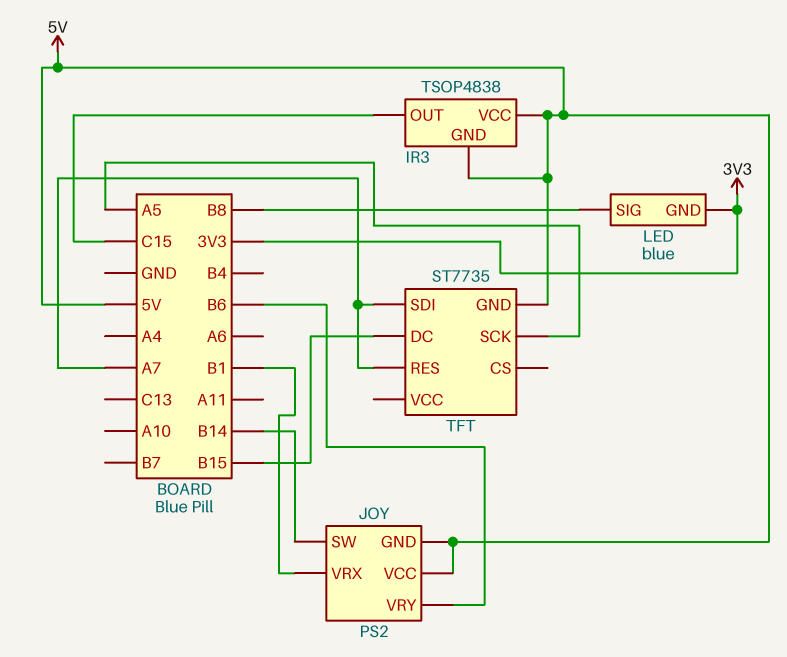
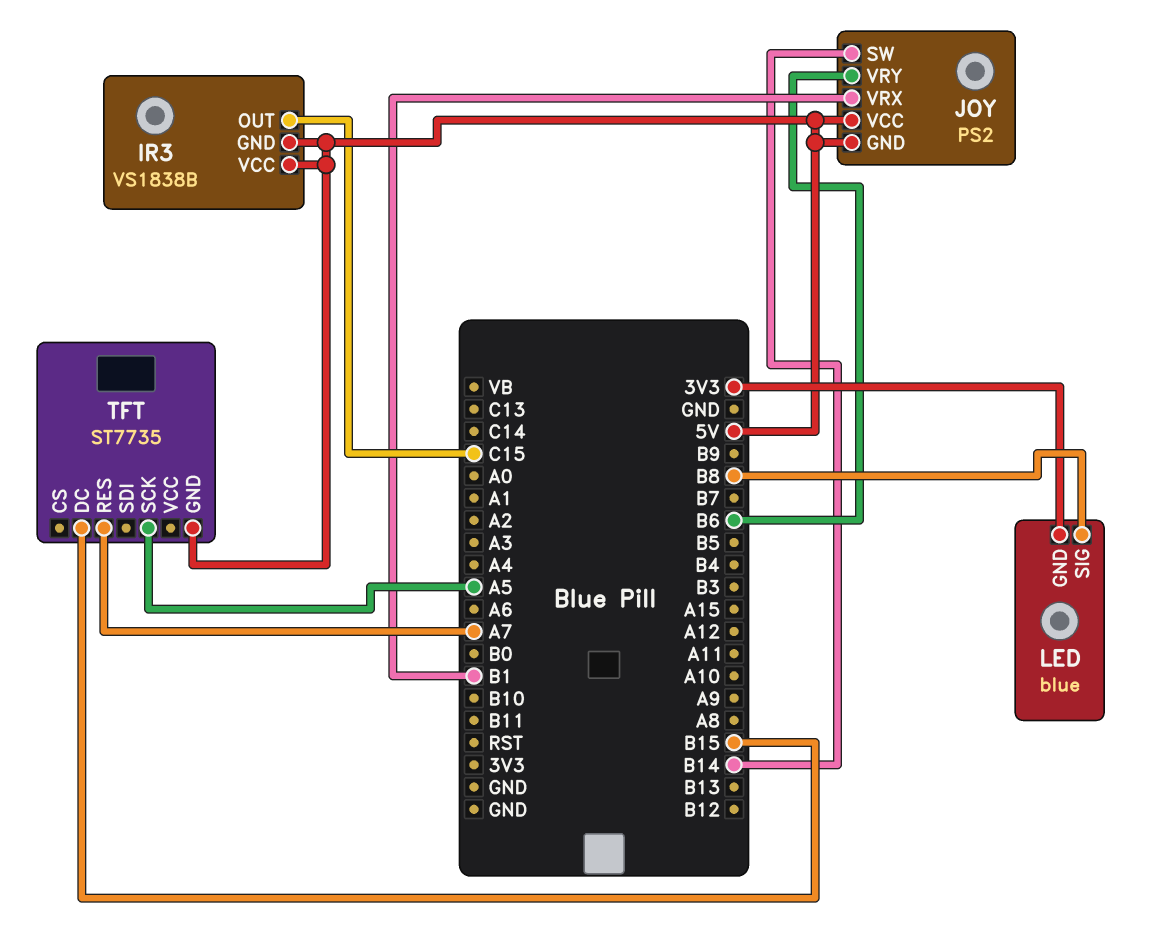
IR3: TSOP4838 -> VS1838B
TFT pin SDI: A7 -> none

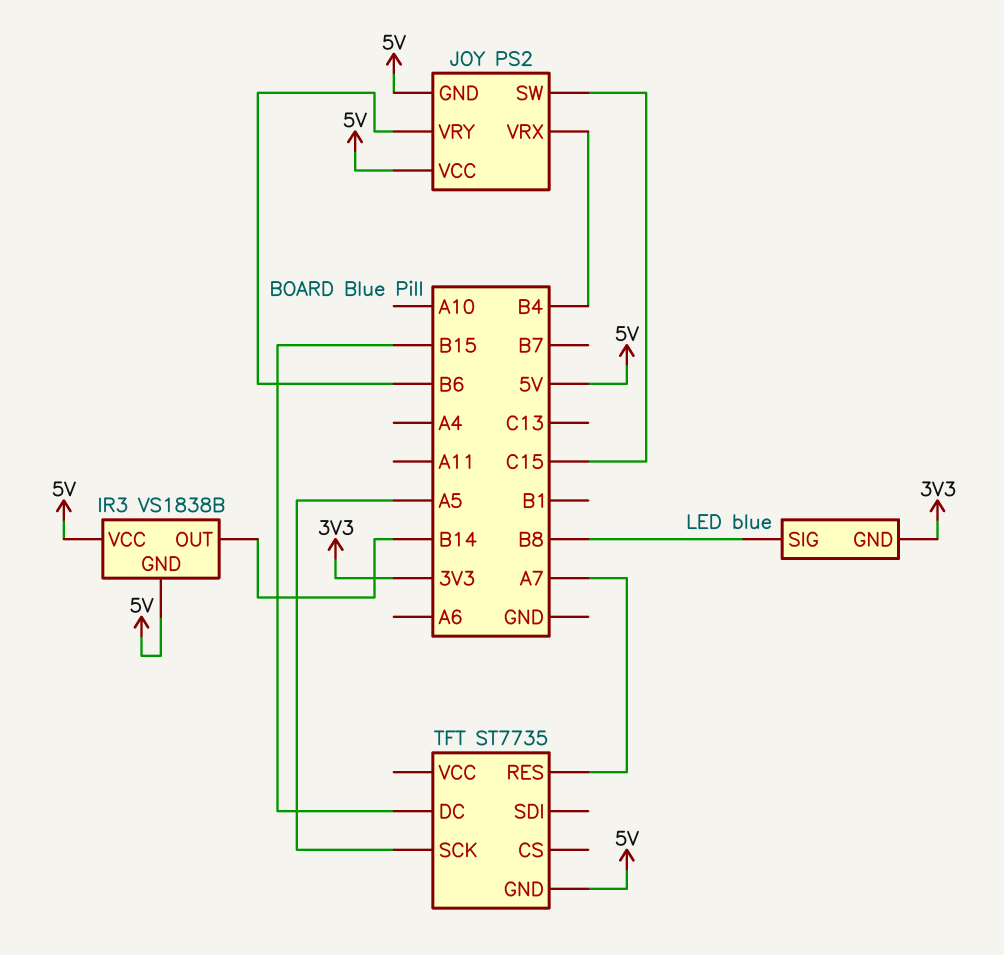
IR3 pin OUT: C15 -> B14
JOY pin SW: B14 -> C15
JOY pin VRX: B1 -> B4

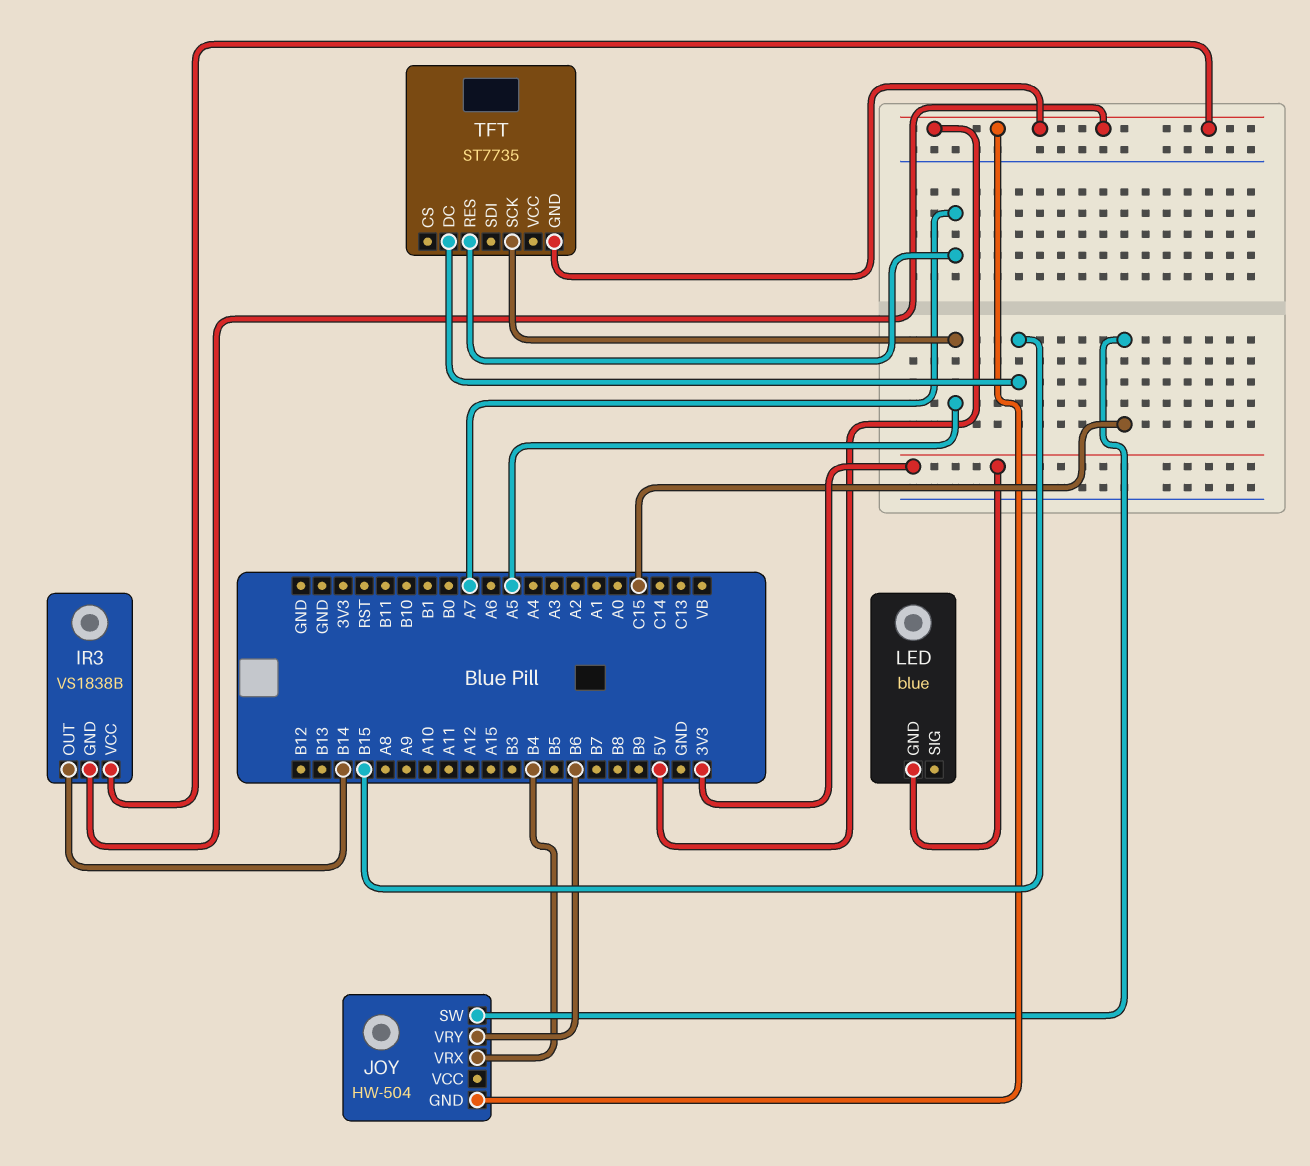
JOY: PS2 -> HW-504
JOY pin VCC: 5V -> none
LED pin SIG: B8 -> none

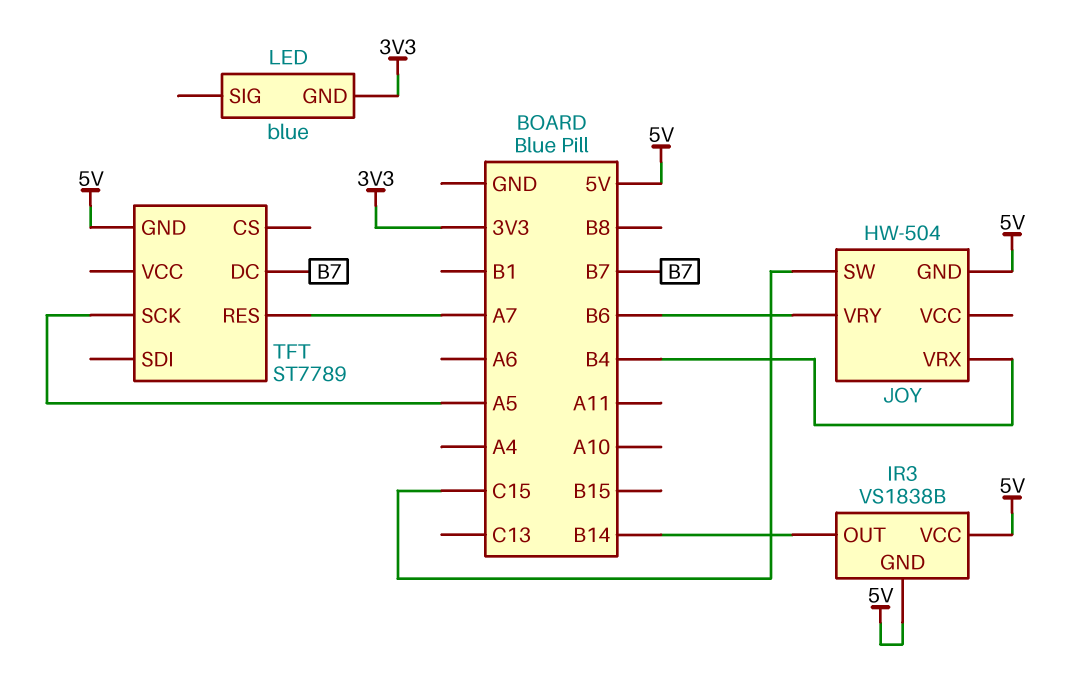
TFT: ST7735 -> ST7789
TFT pin DC: B15 -> B7

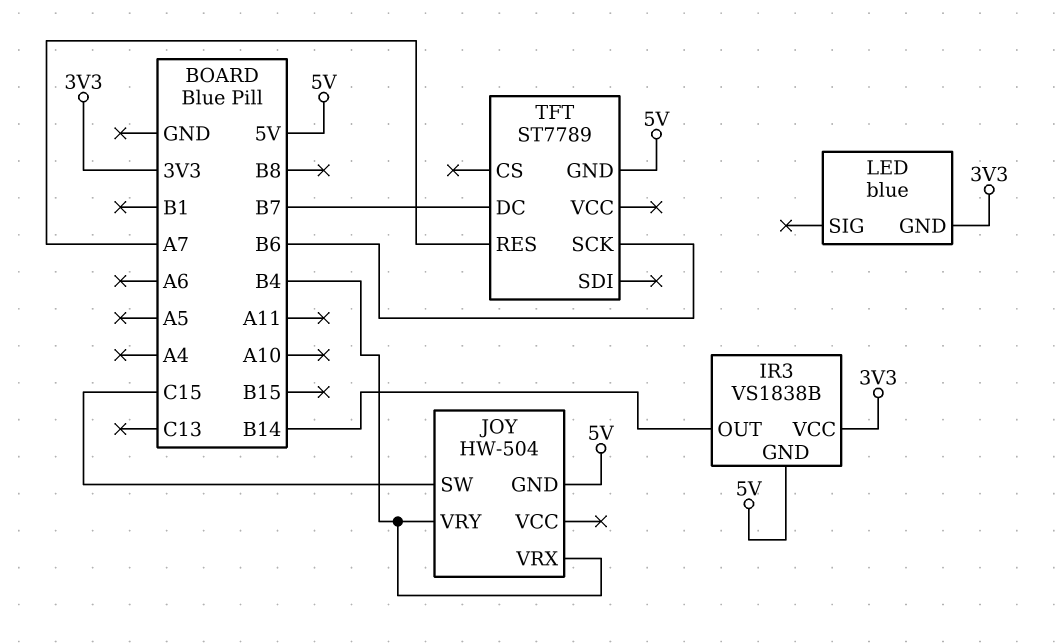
IR3 pin VCC: 5V -> 3V3
JOY pin VRY: B6 -> B4
TFT pin SCK: A5 -> B6

